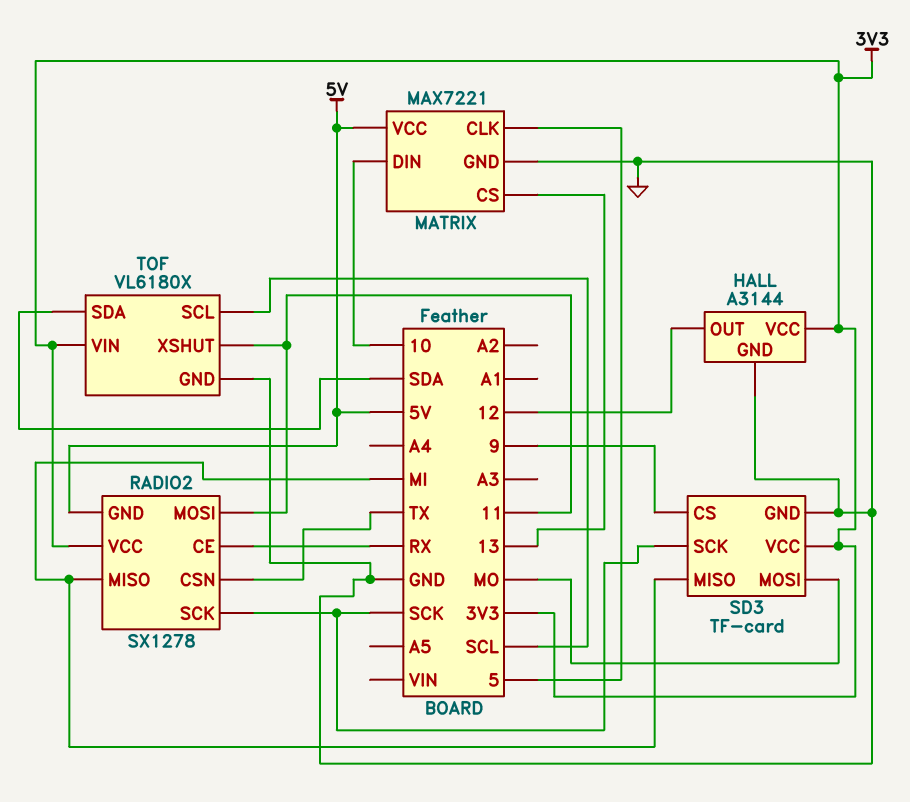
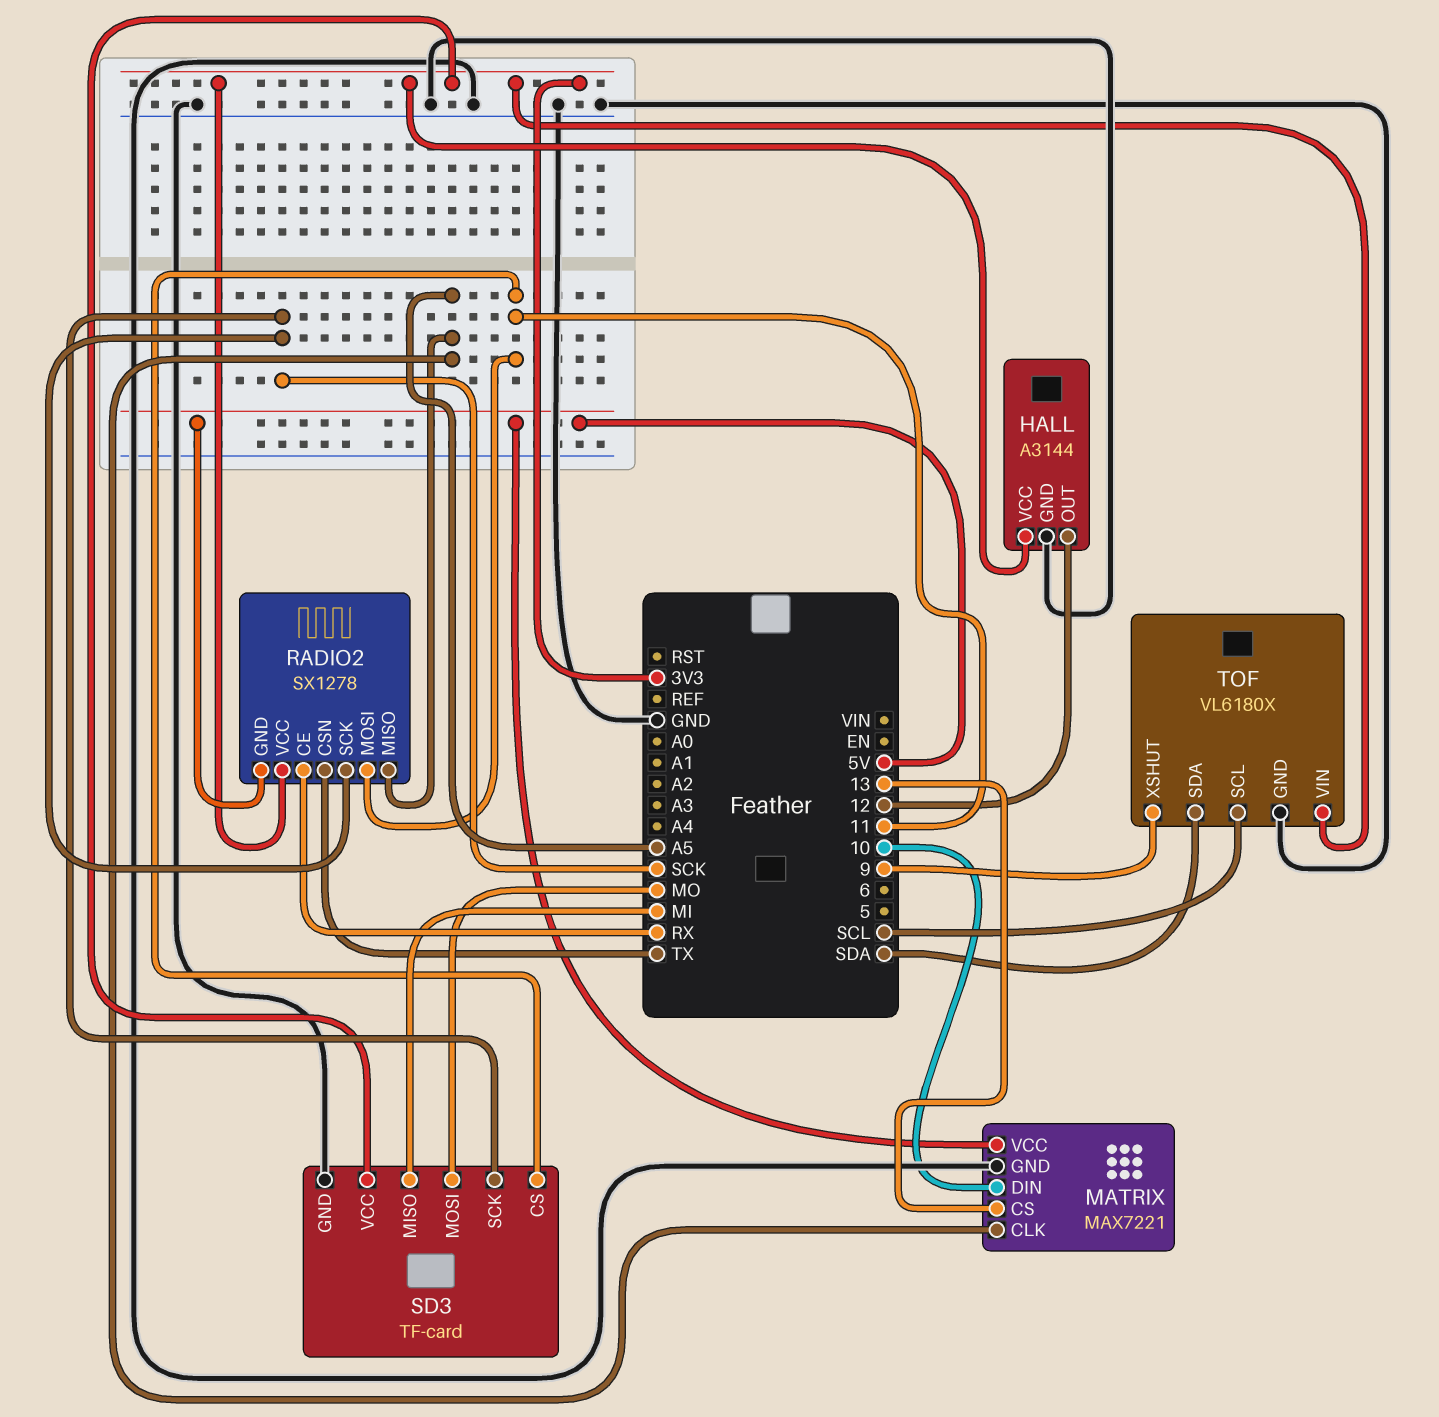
MATRIX pin CLK: 5 -> A5
RADIO2 pin MISO: MI -> A5
SD3 pin CS: 9 -> 11
TOF pin XSHUT: 11 -> 9

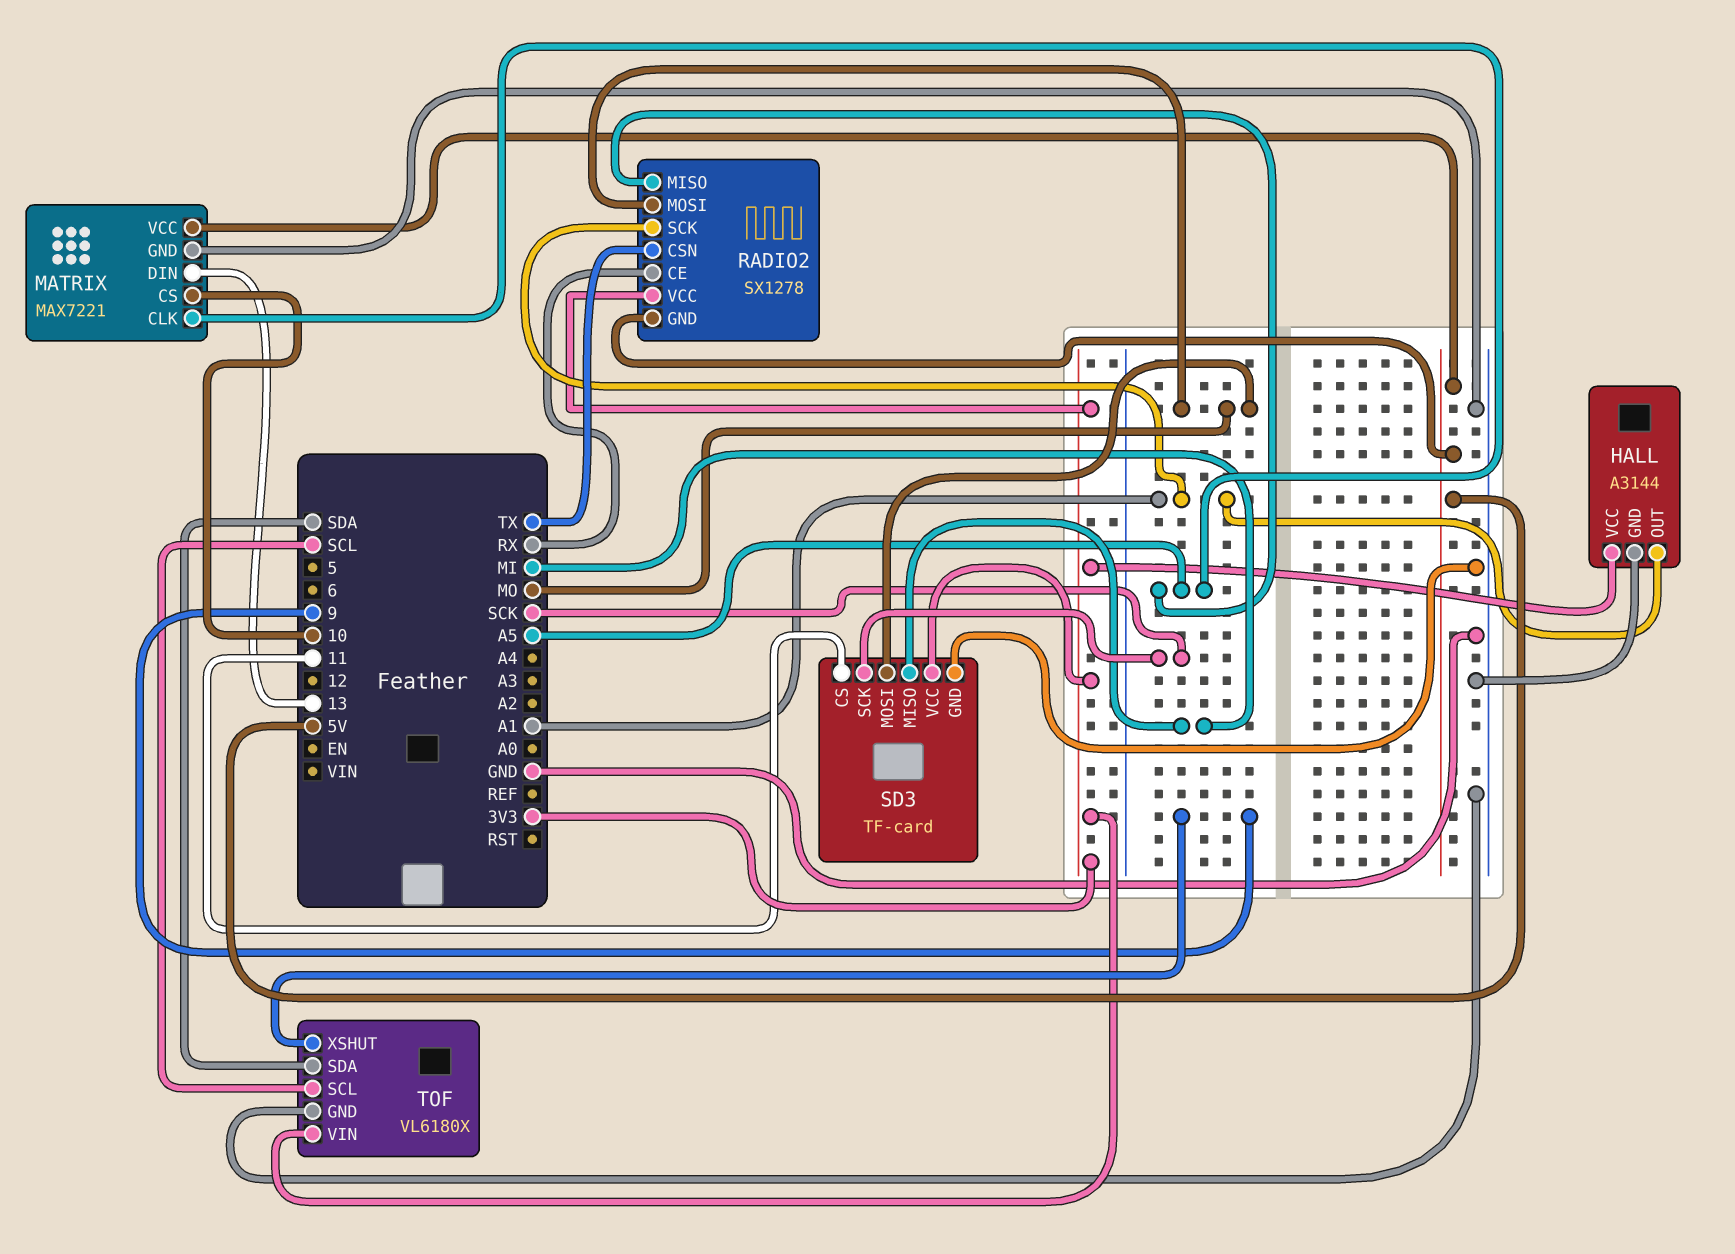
HALL pin OUT: 12 -> A1
MATRIX pin CS: 13 -> 10
MATRIX pin DIN: 10 -> 13
RADIO2 pin MOSI: 11 -> MO
RADIO2 pin SCK: SCK -> A1

